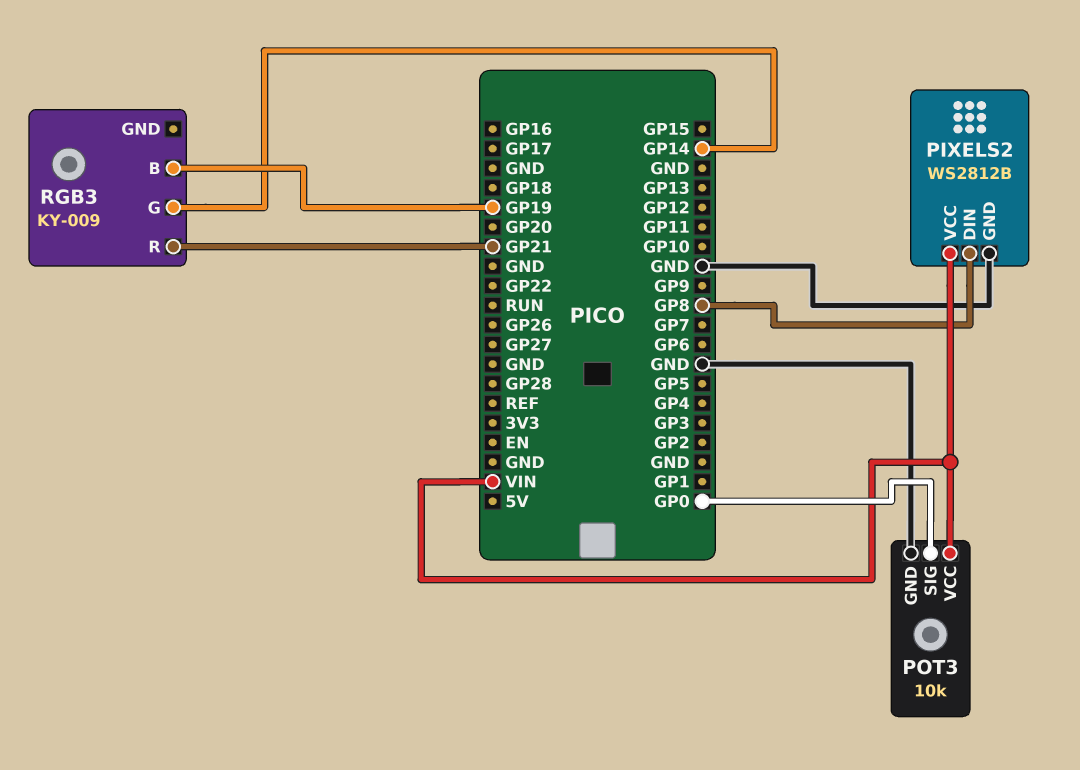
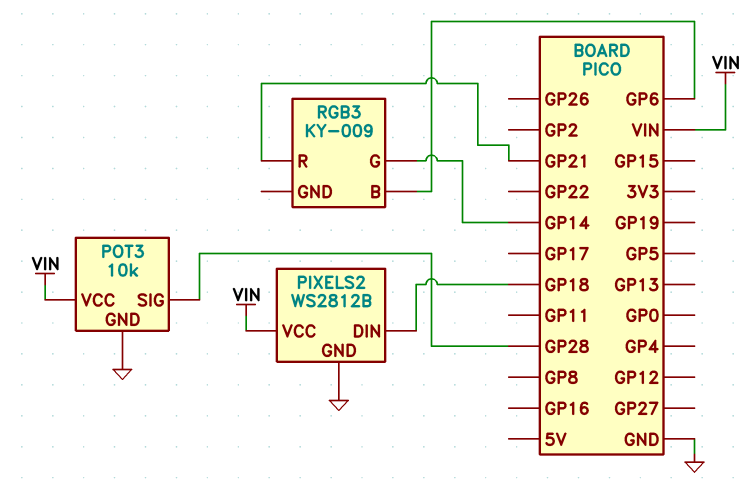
PIXELS2 pin DIN: GP8 -> GP18
POT3 pin SIG: GP0 -> GP28
RGB3 pin B: GP19 -> GP6

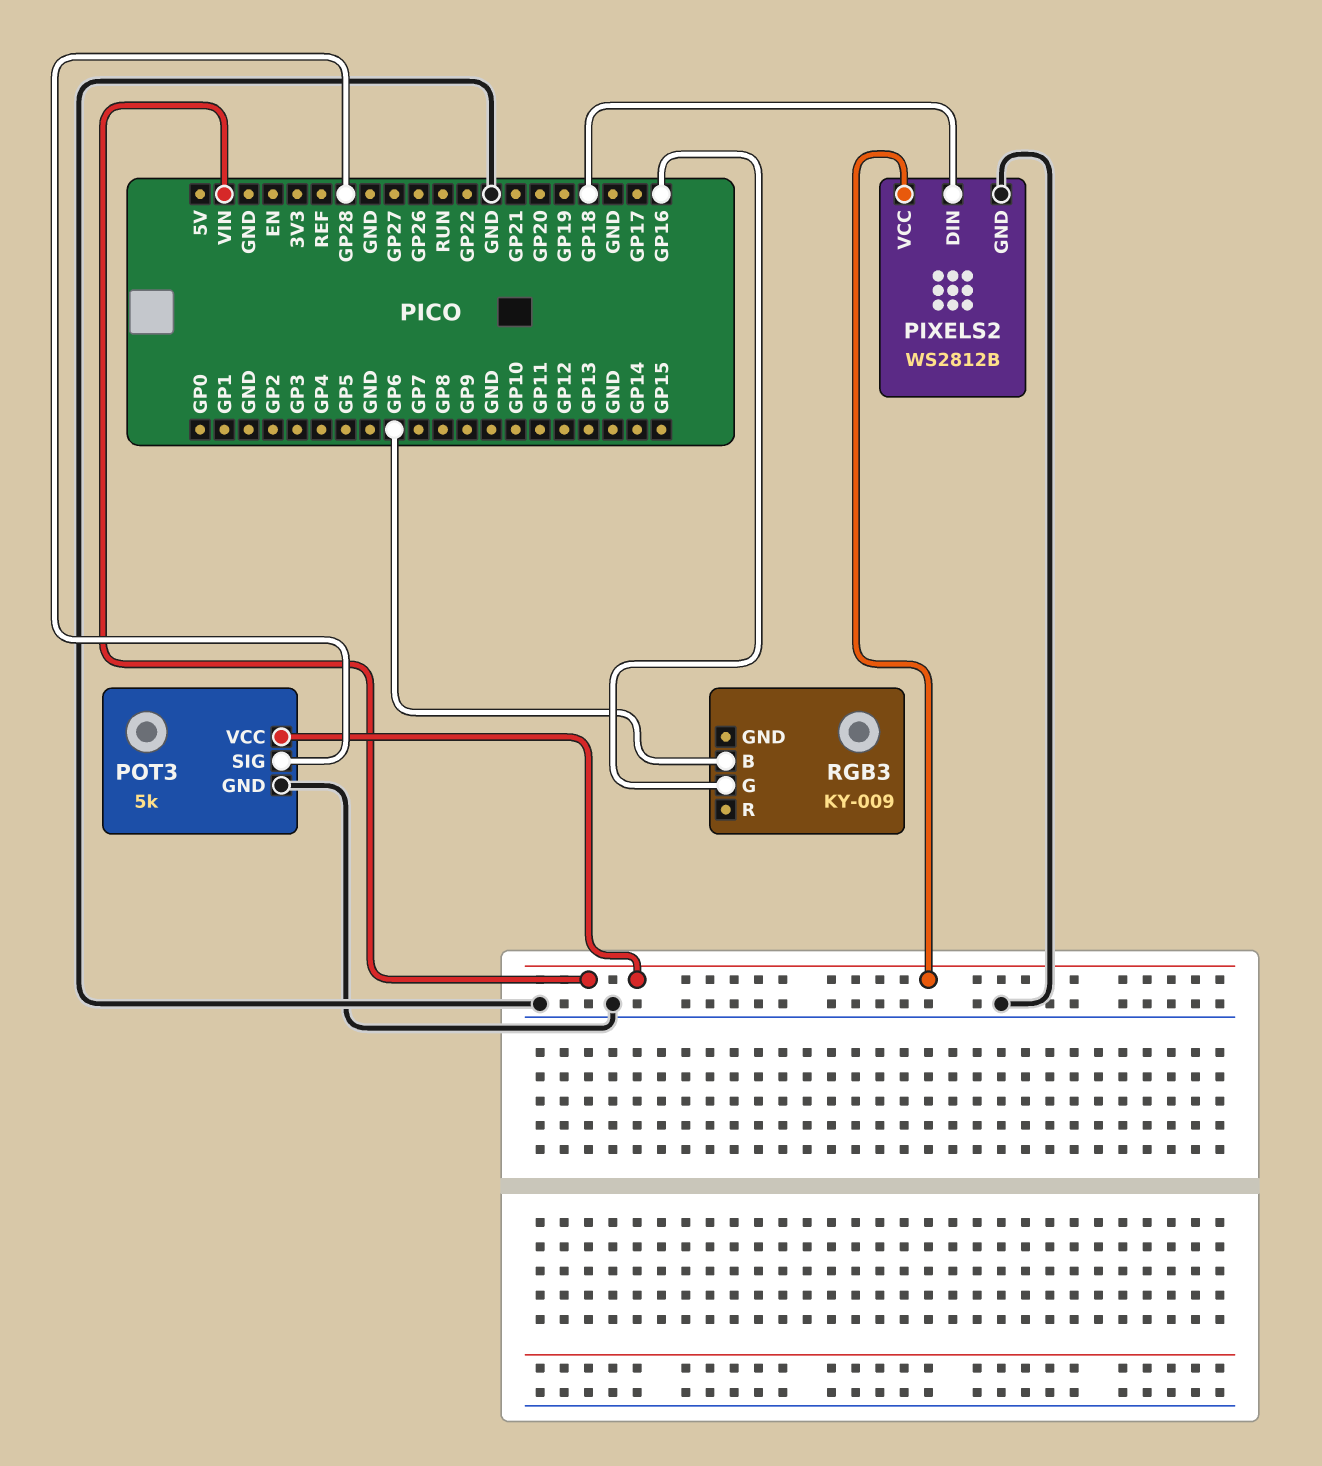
POT3: 10k -> 5k
RGB3 pin G: GP14 -> GP16
RGB3 pin R: GP21 -> none

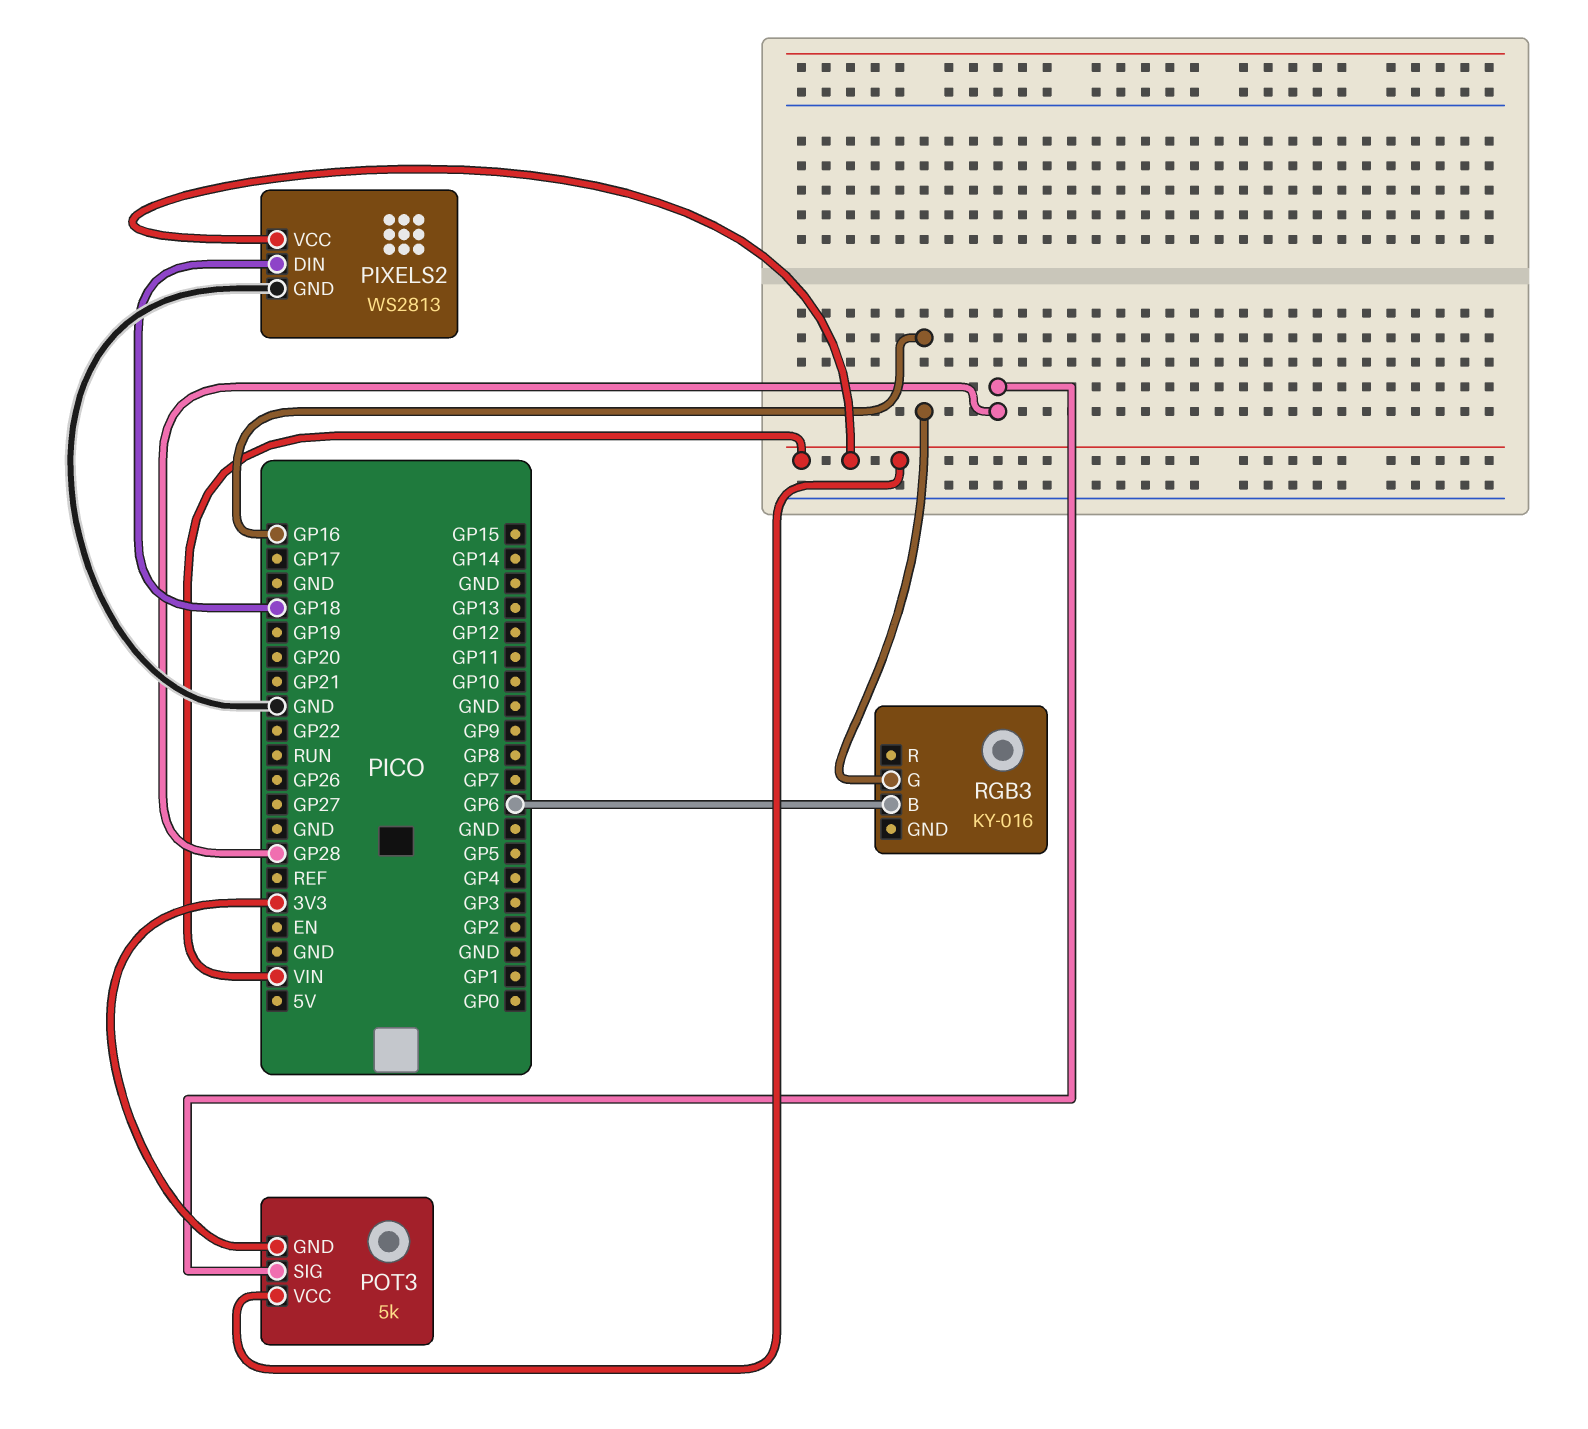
PIXELS2: WS2812B -> WS2813
POT3 pin GND: GND -> 3V3
RGB3: KY-009 -> KY-016

